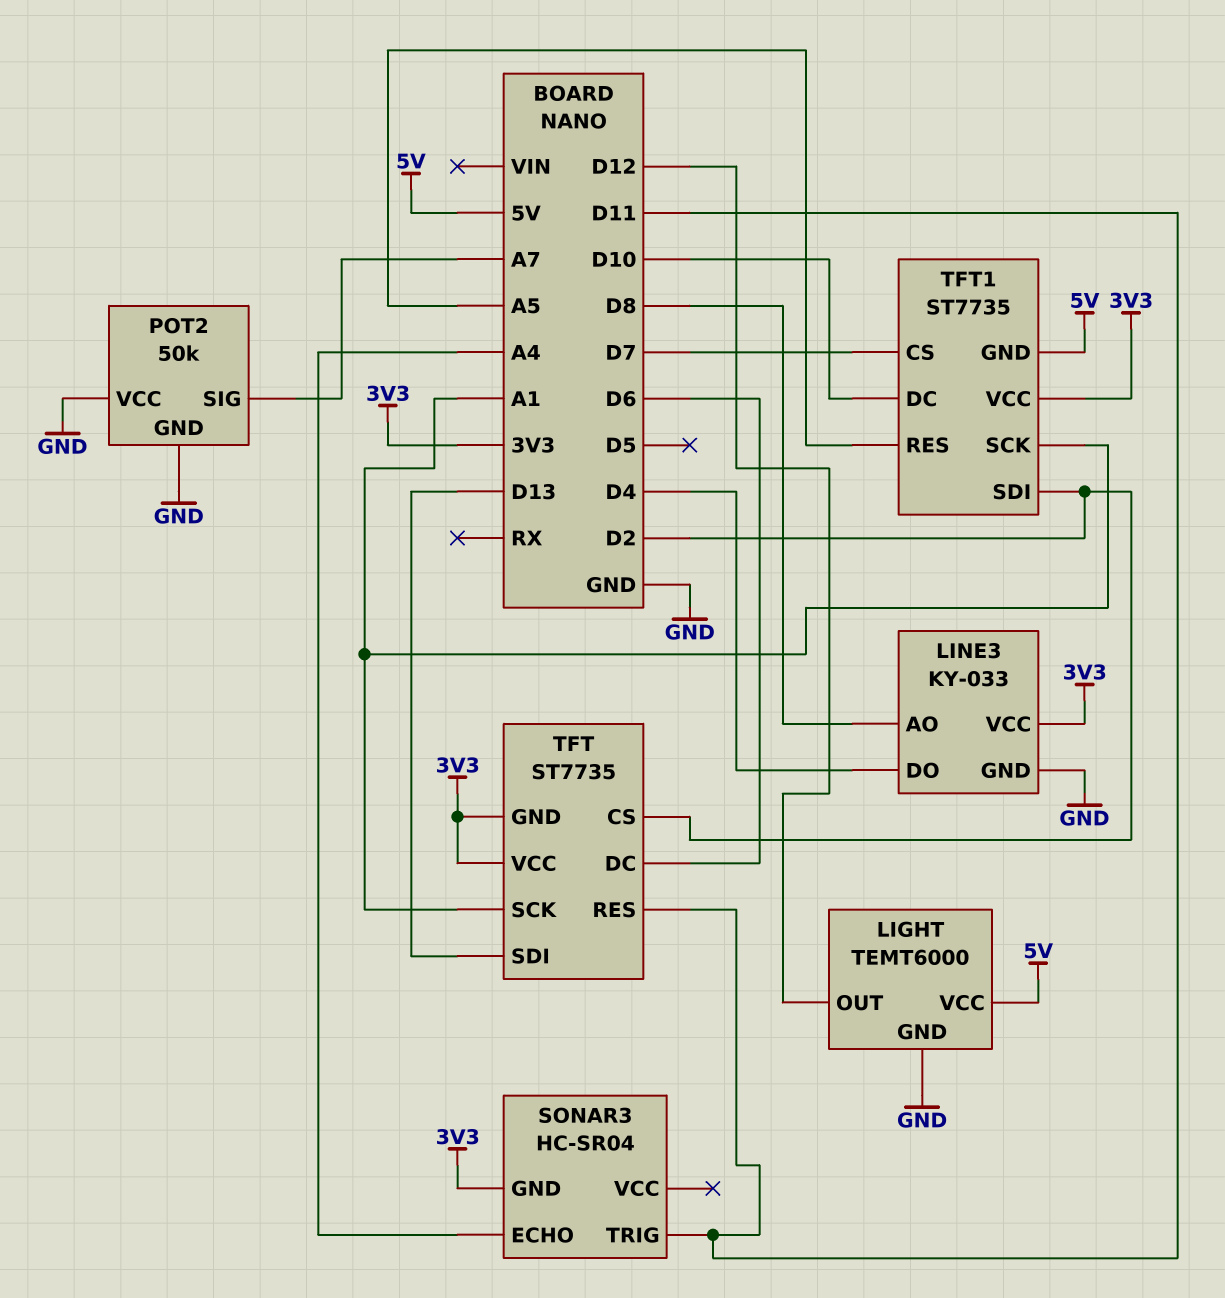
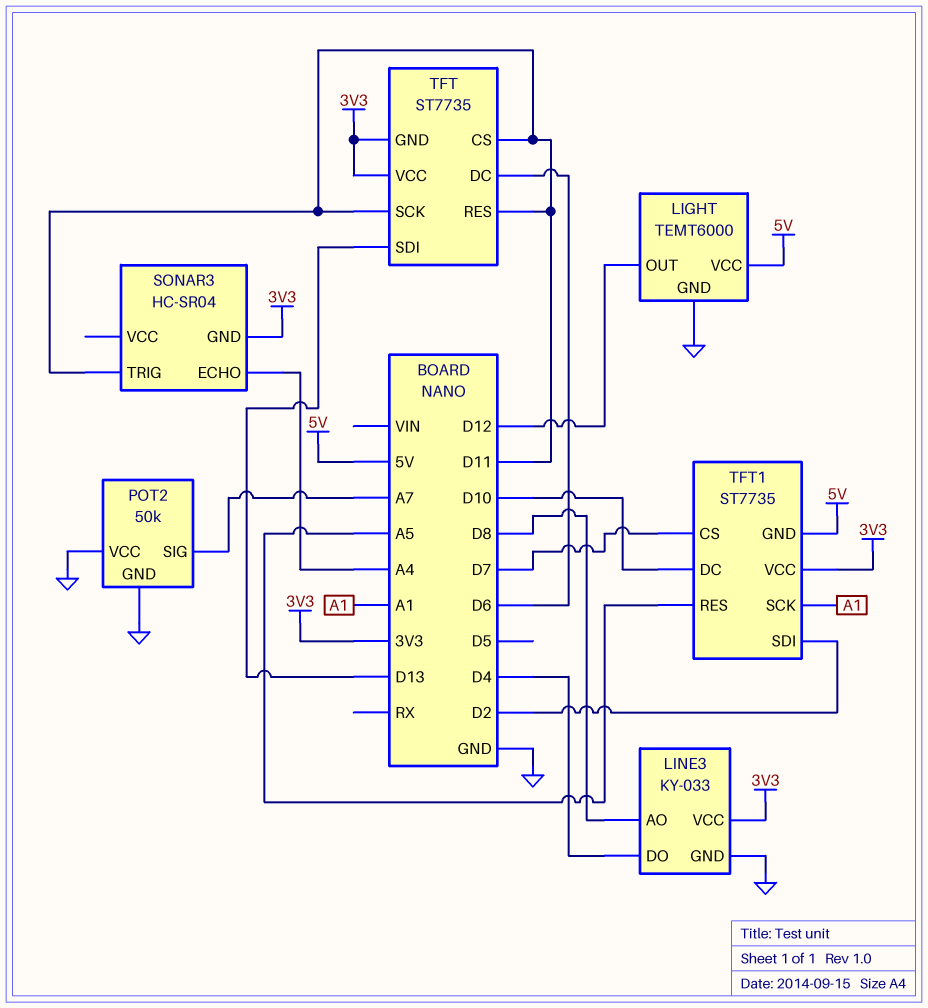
TFT pin CS: D2 -> D11
TFT pin SCK: A1 -> D11

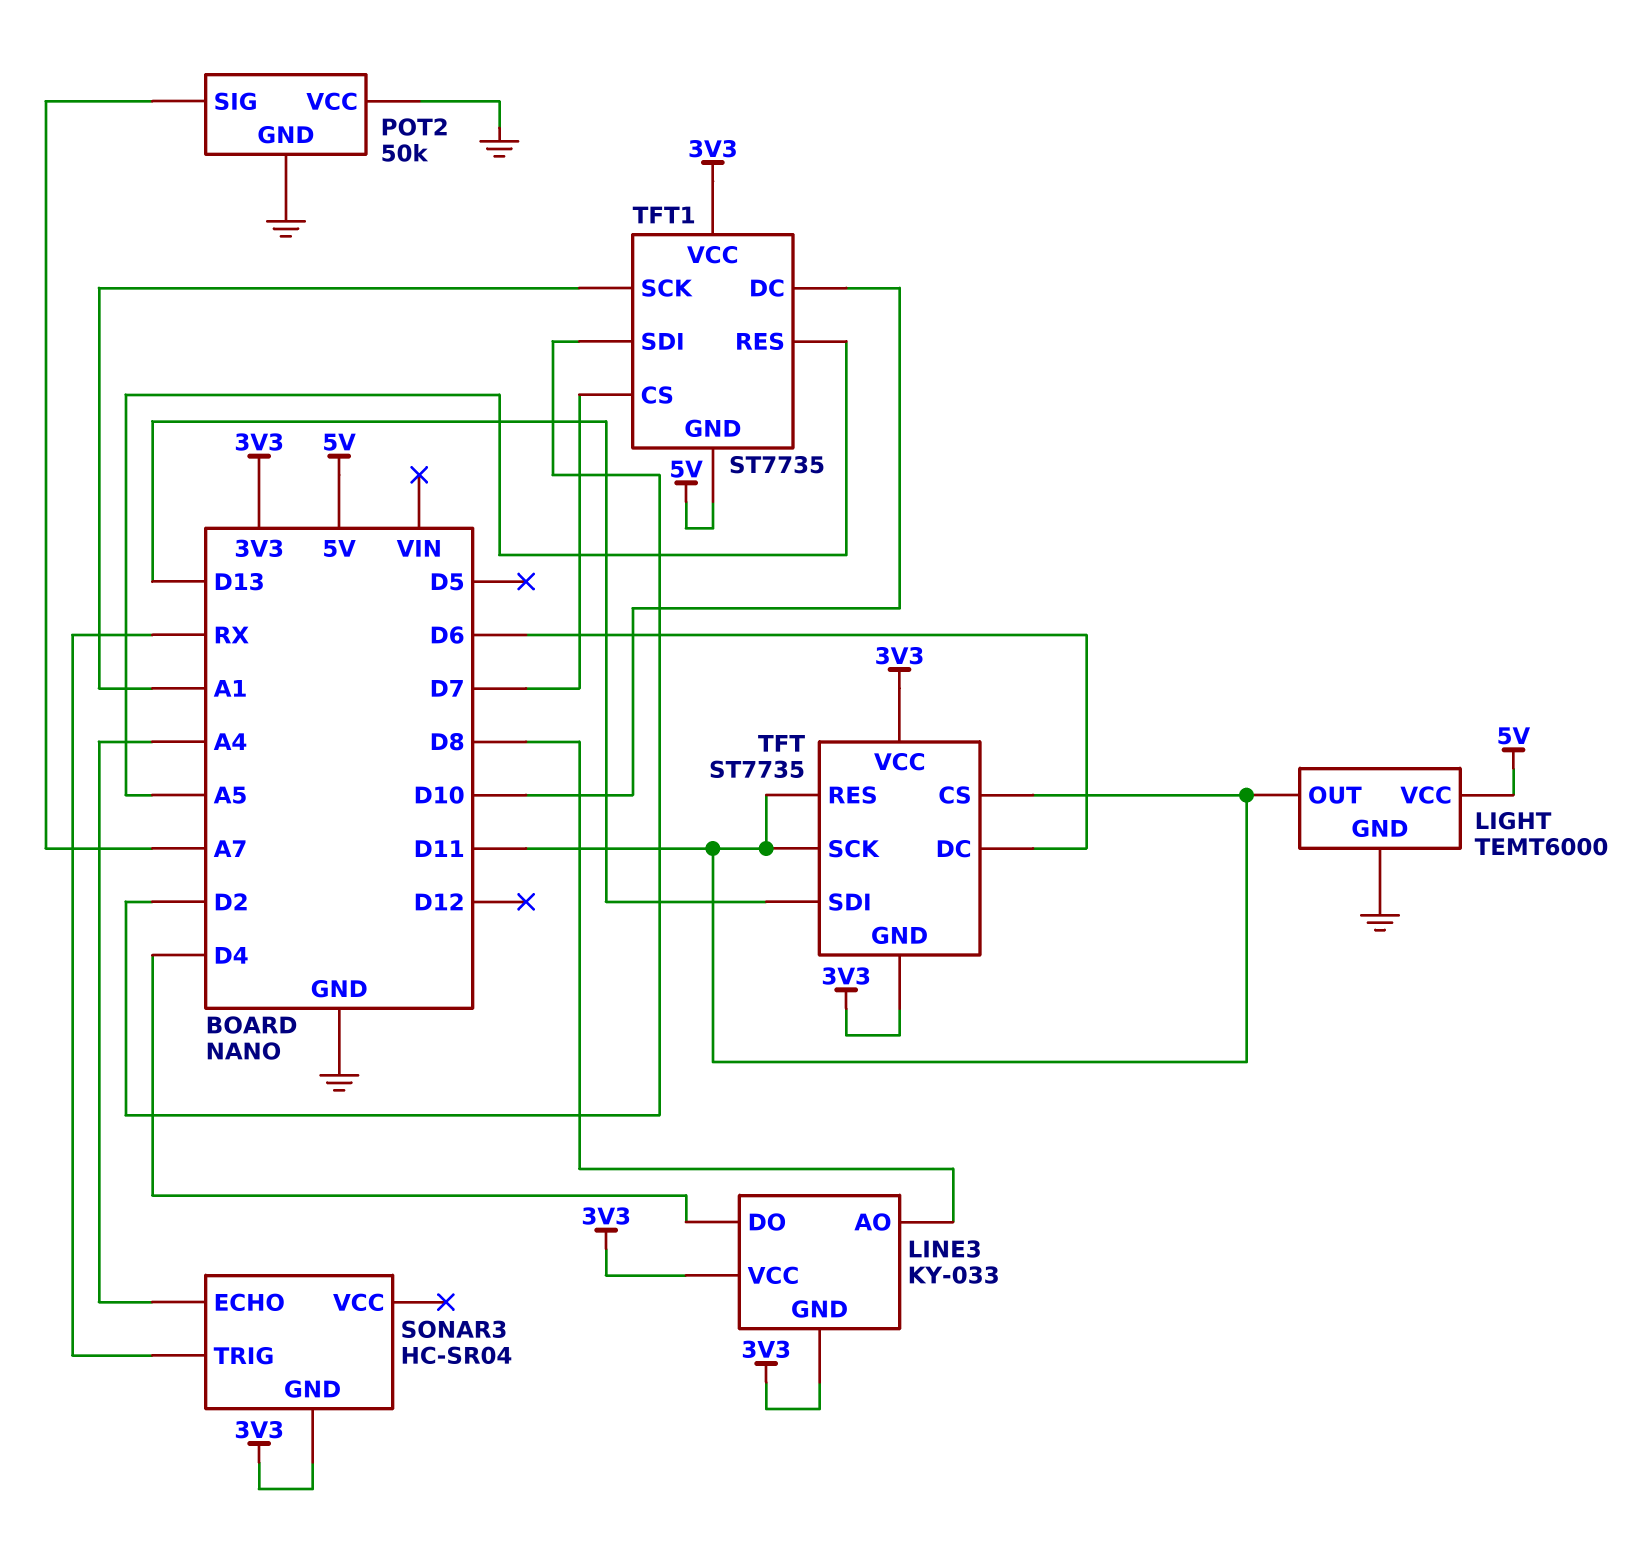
LIGHT pin OUT: D12 -> D11
LINE3 pin GND: GND -> 3V3
SONAR3 pin TRIG: D11 -> RX

